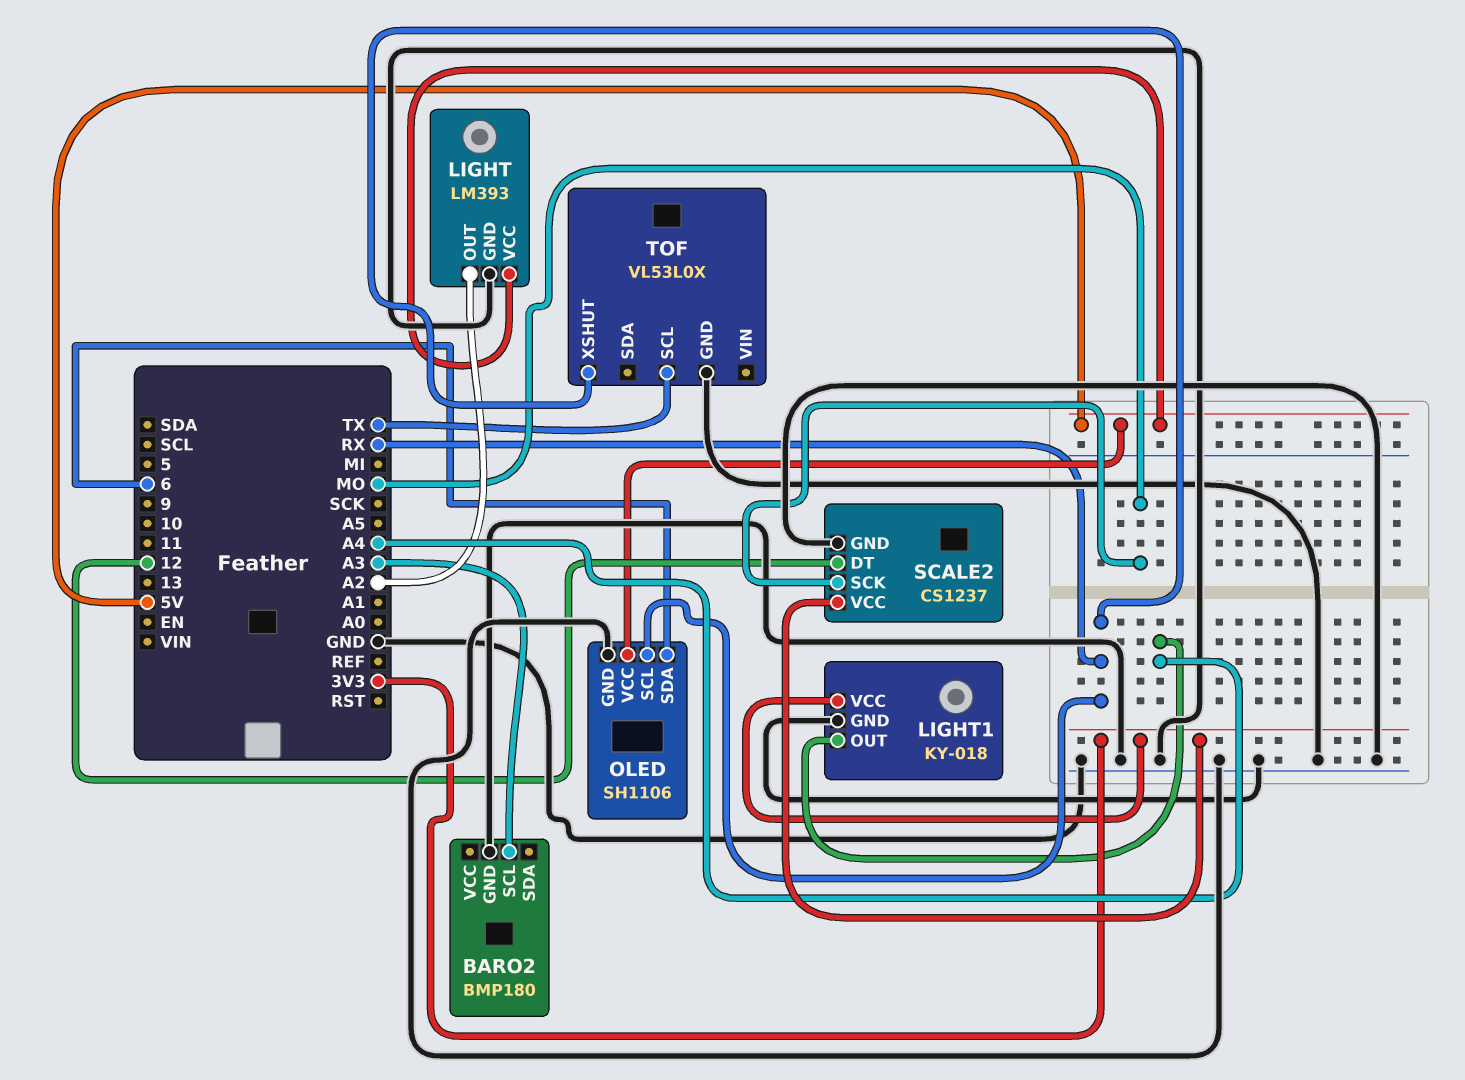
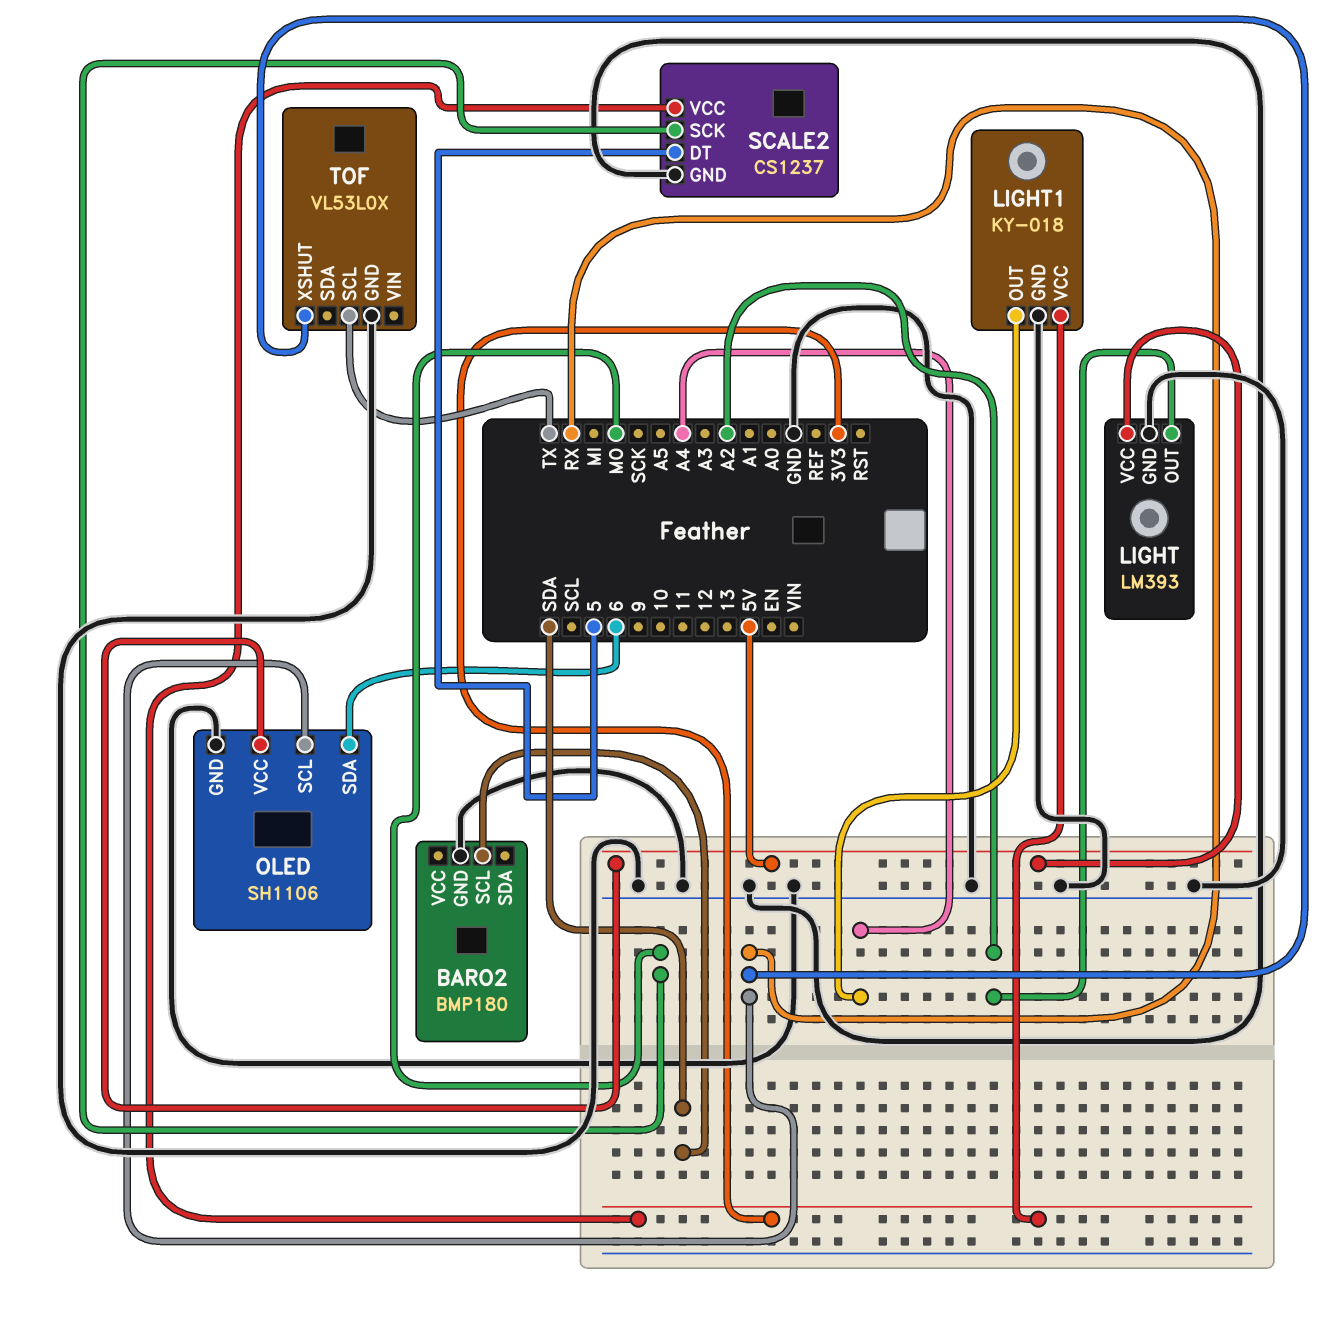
BARO2 pin SCL: A3 -> SDA
SCALE2 pin DT: 12 -> 5

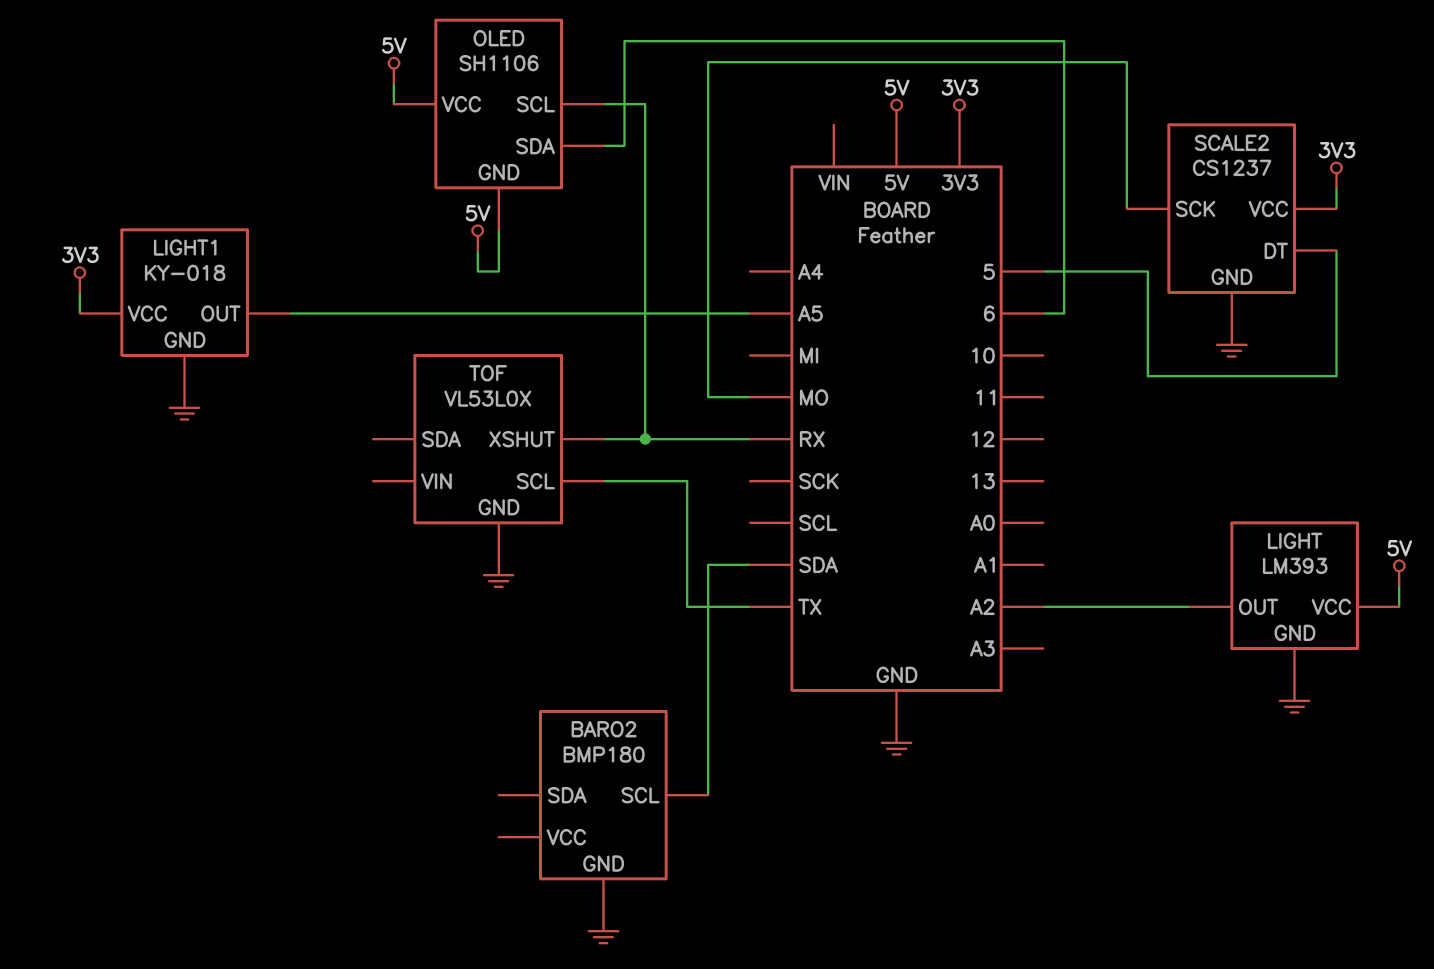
LIGHT1 pin OUT: A4 -> A5
OLED pin GND: GND -> 5V

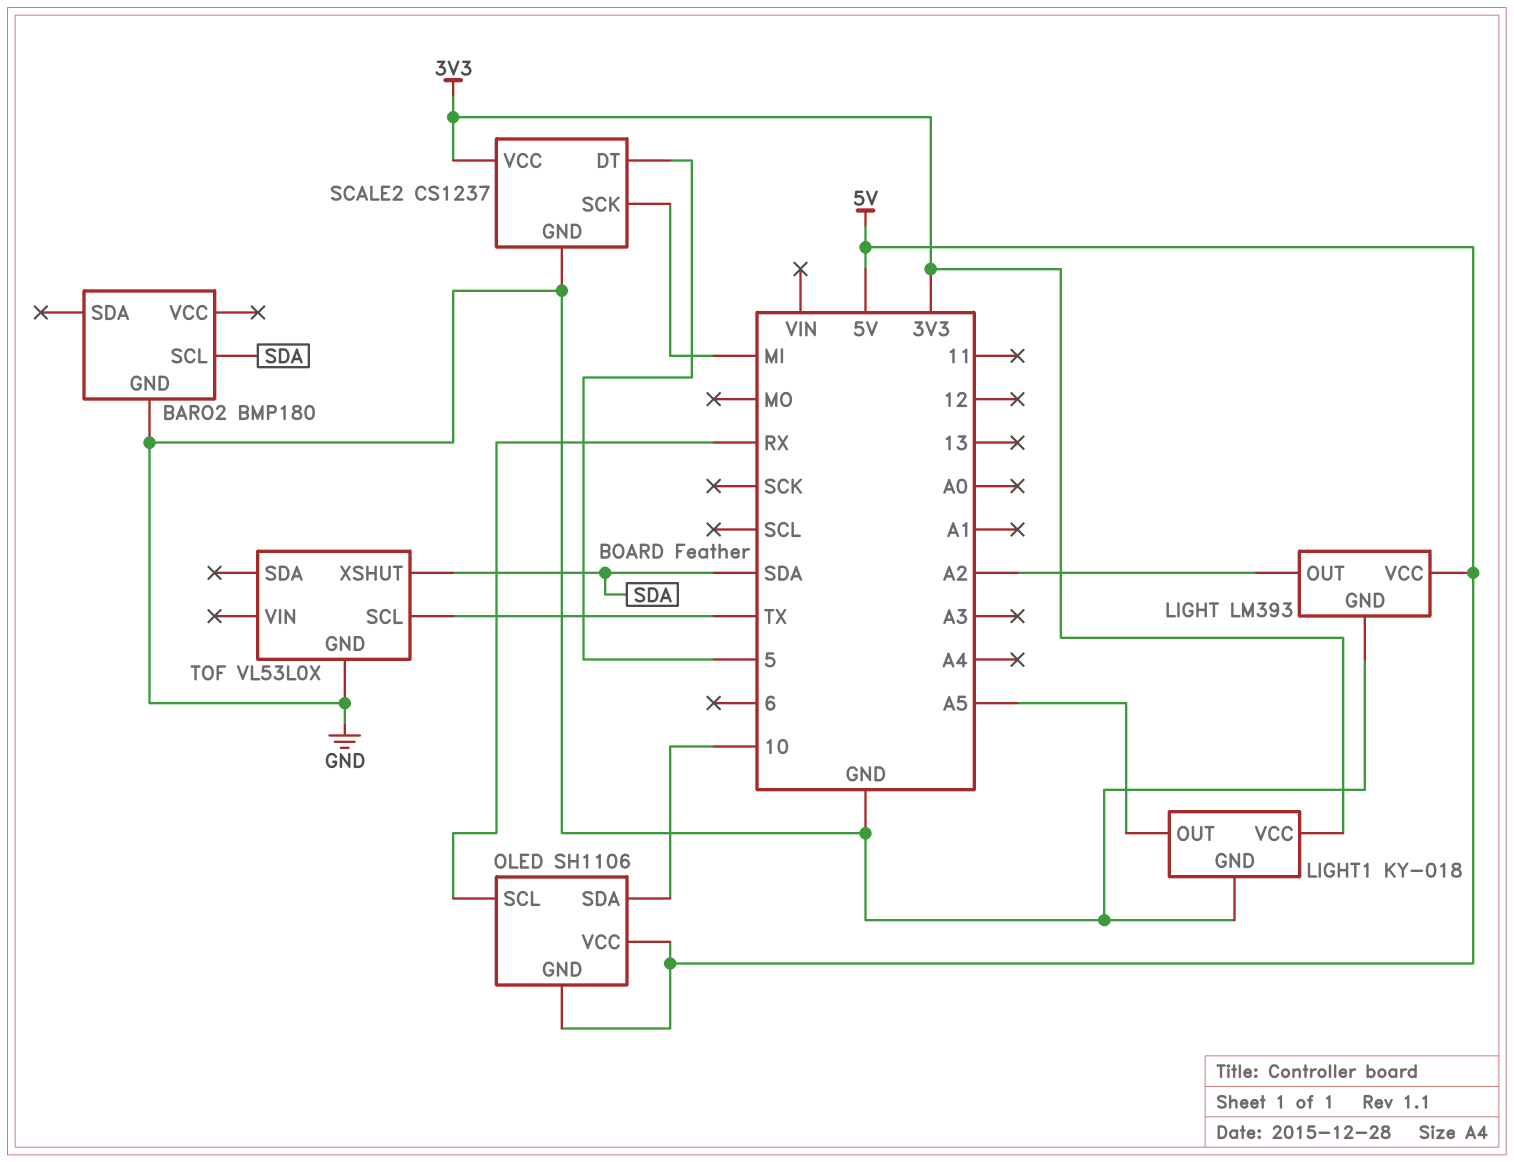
OLED pin SDA: 6 -> 10
SCALE2 pin SCK: MO -> MI
TOF pin XSHUT: RX -> SDA

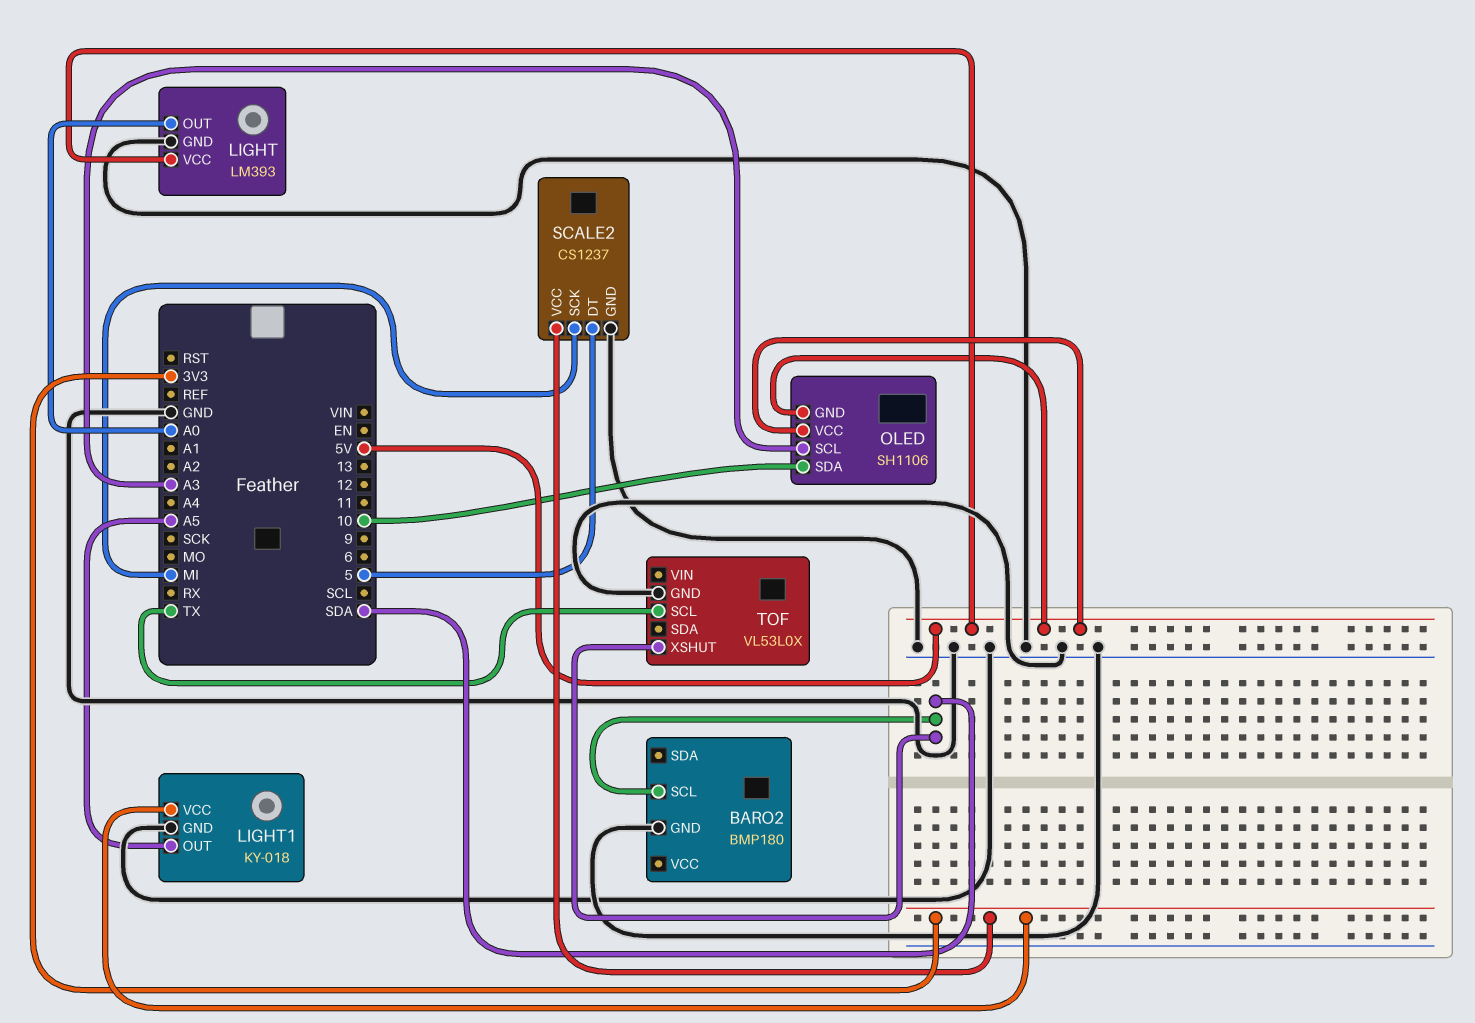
LIGHT pin OUT: A2 -> A0
OLED pin SCL: RX -> A3

